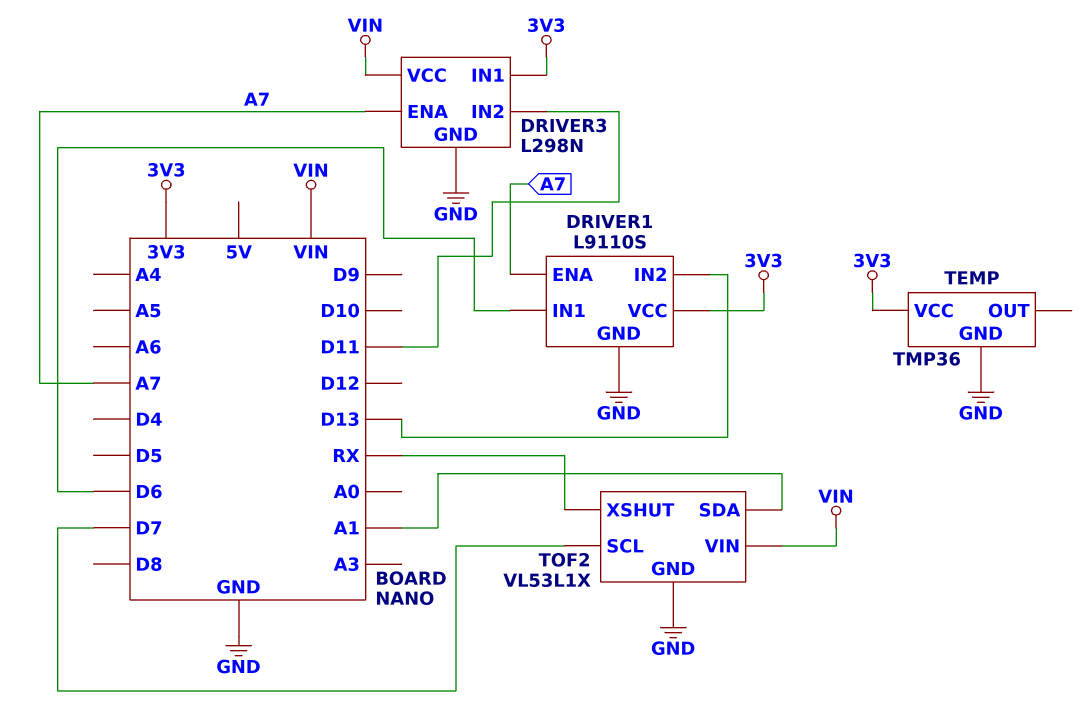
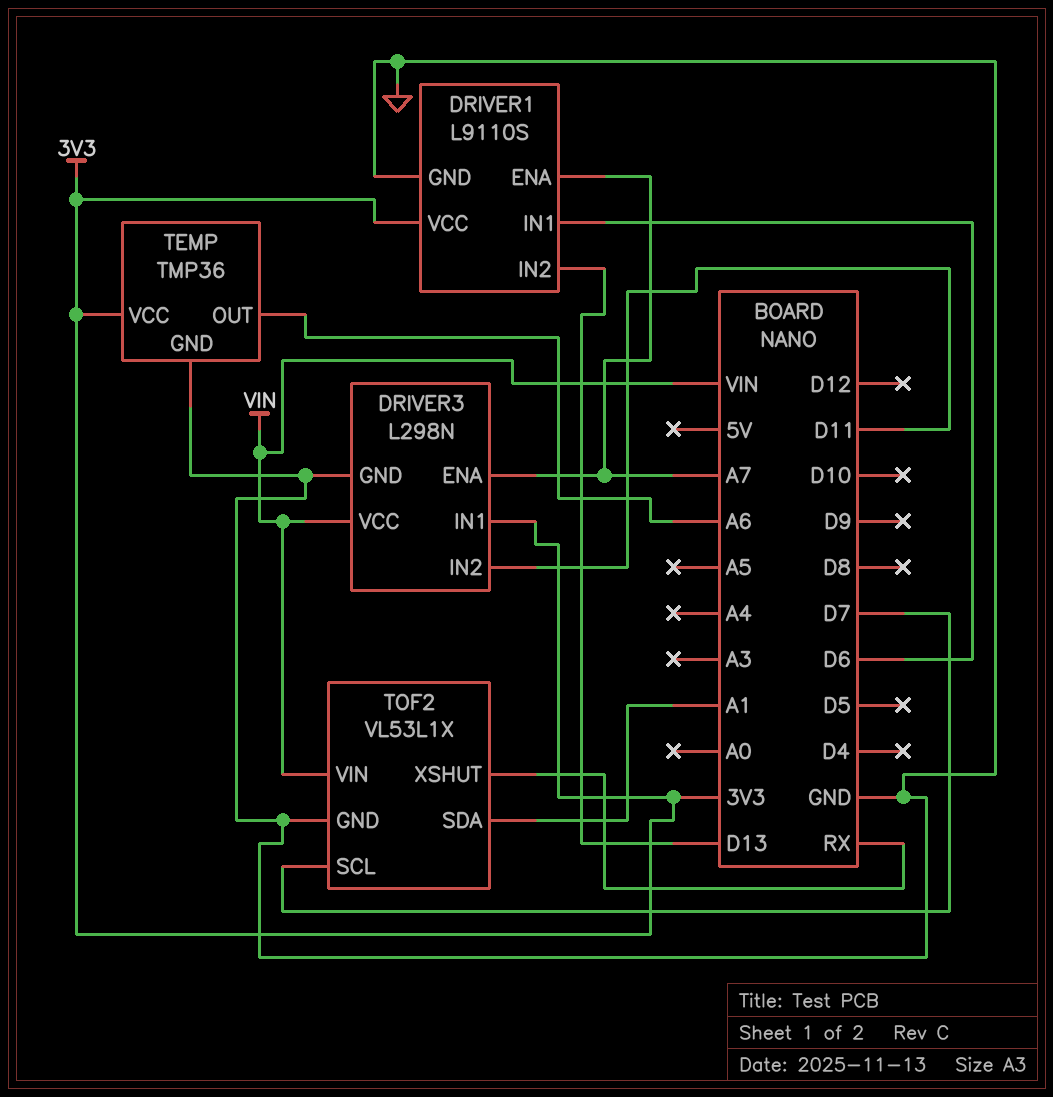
TEMP pin OUT: none -> A6

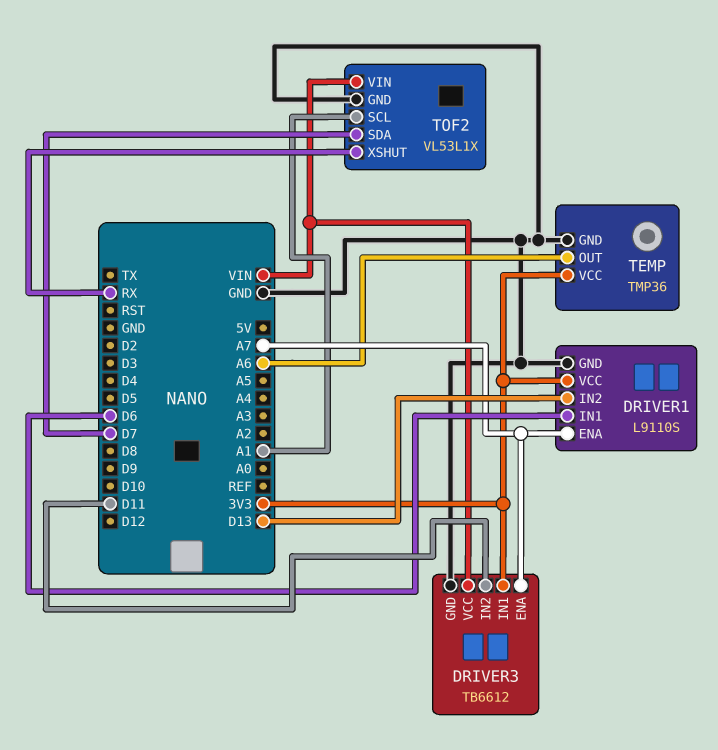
DRIVER3: L298N -> TB6612
TOF2 pin SCL: D7 -> A1
TOF2 pin SDA: A1 -> D7

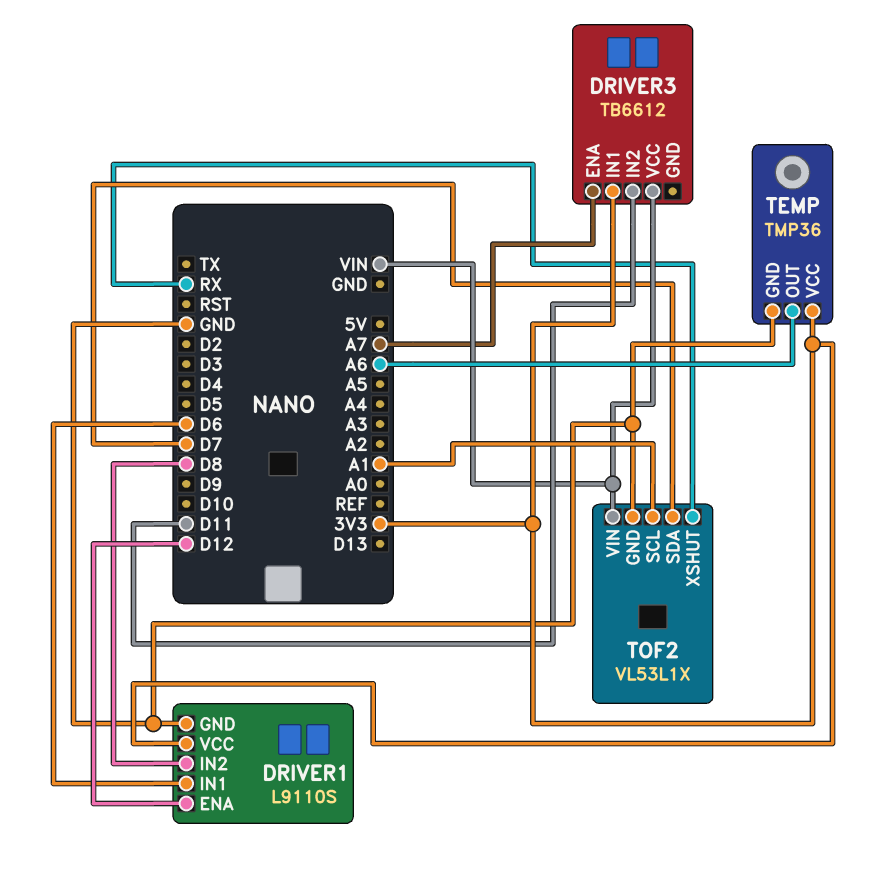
DRIVER1 pin ENA: A7 -> D12
DRIVER1 pin IN2: D13 -> D8
DRIVER3 pin GND: GND -> none

